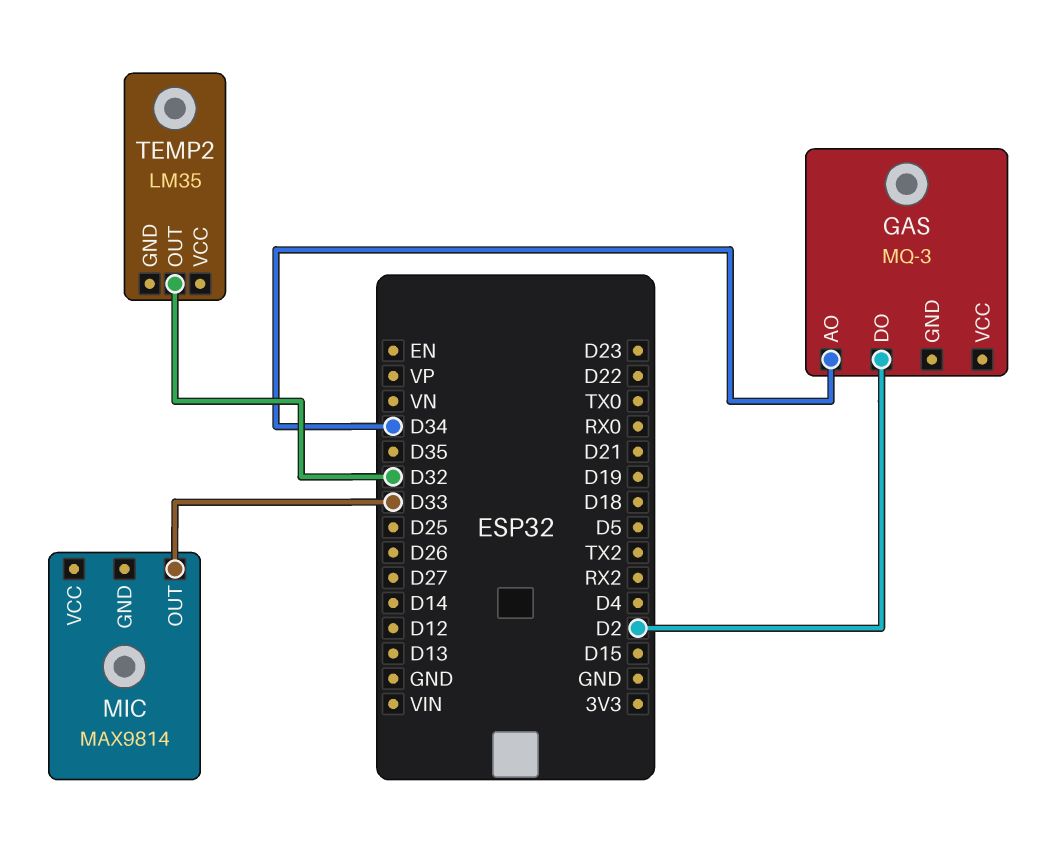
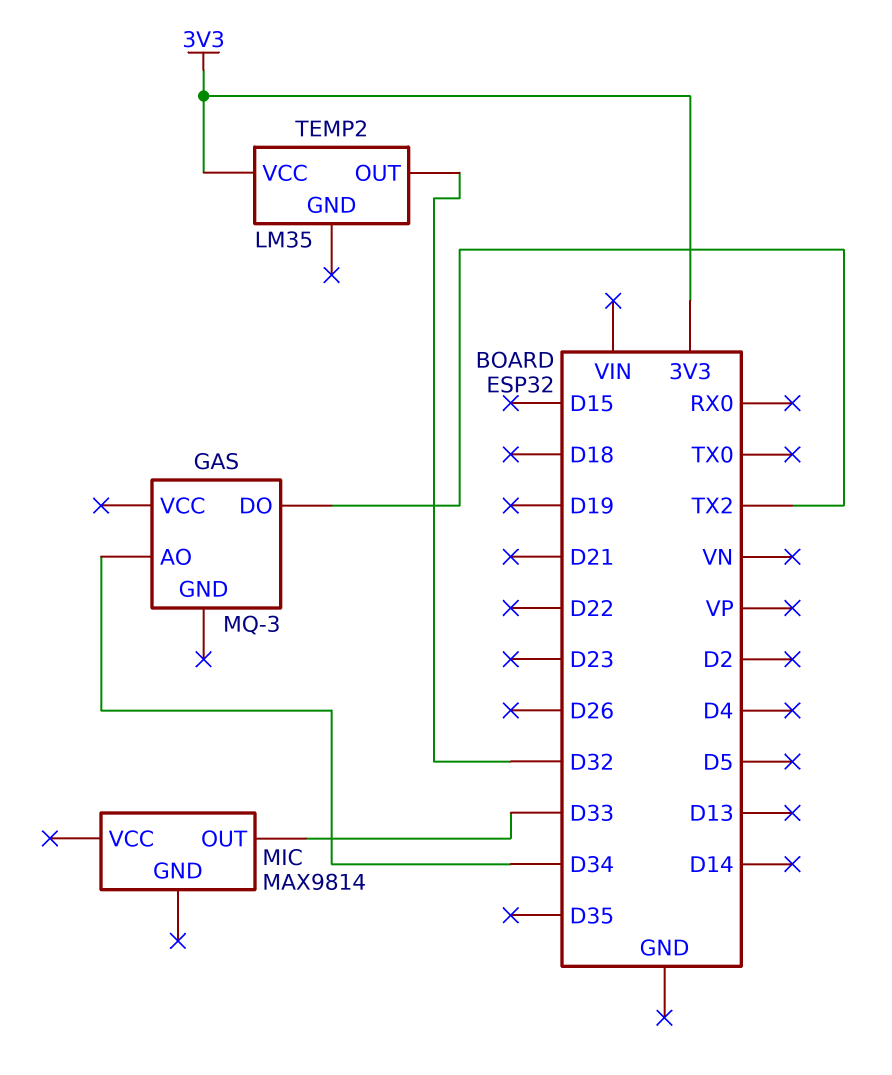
GAS pin DO: D2 -> TX2
TEMP2 pin VCC: none -> 3V3

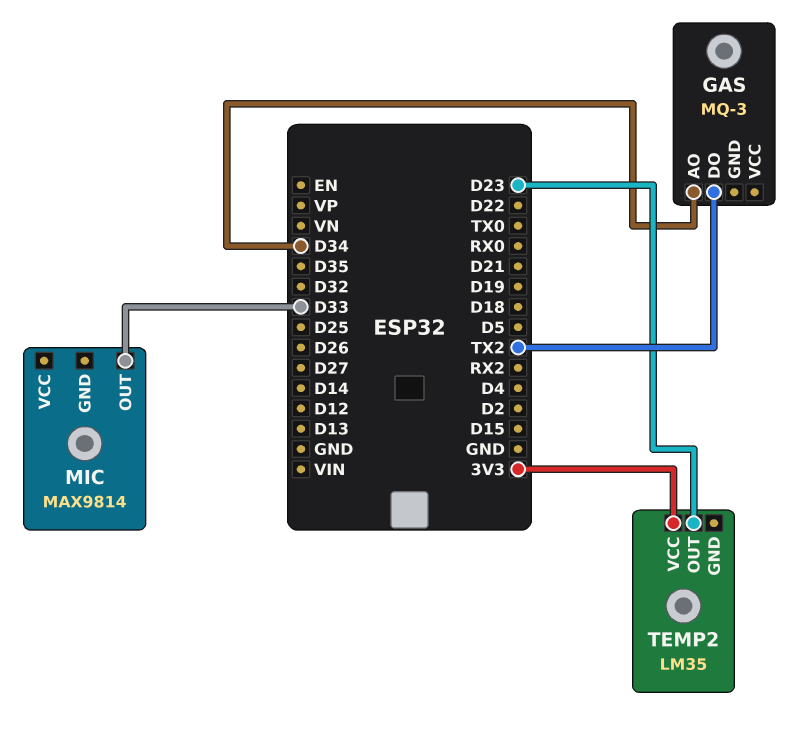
TEMP2 pin OUT: D32 -> D23

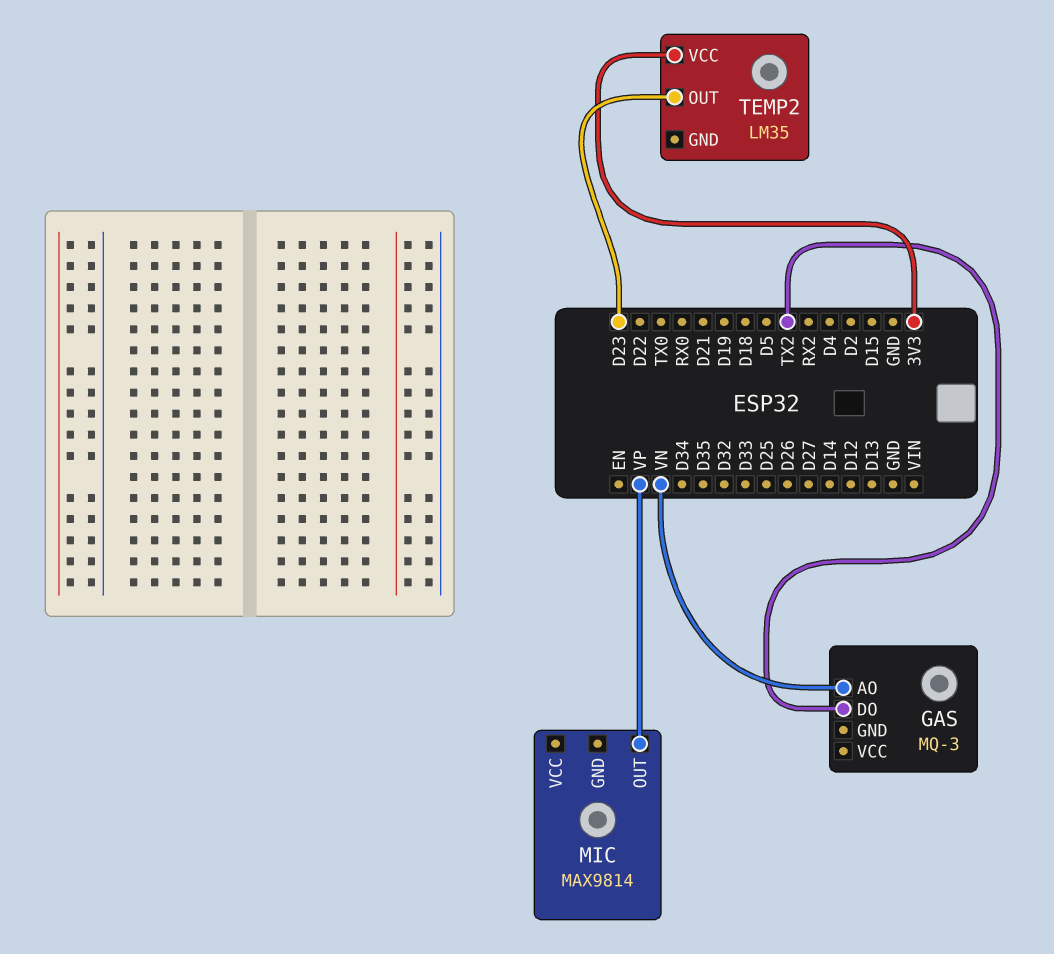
GAS pin AO: D34 -> VN
MIC pin OUT: D33 -> VP

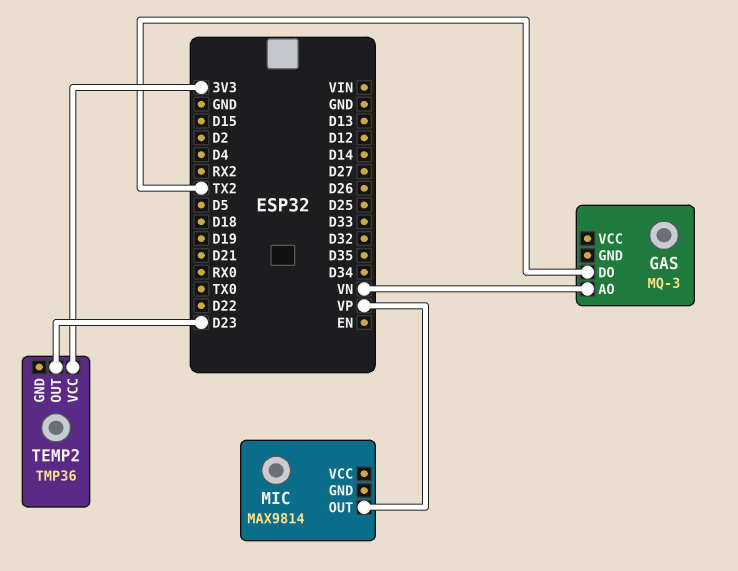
TEMP2: LM35 -> TMP36

